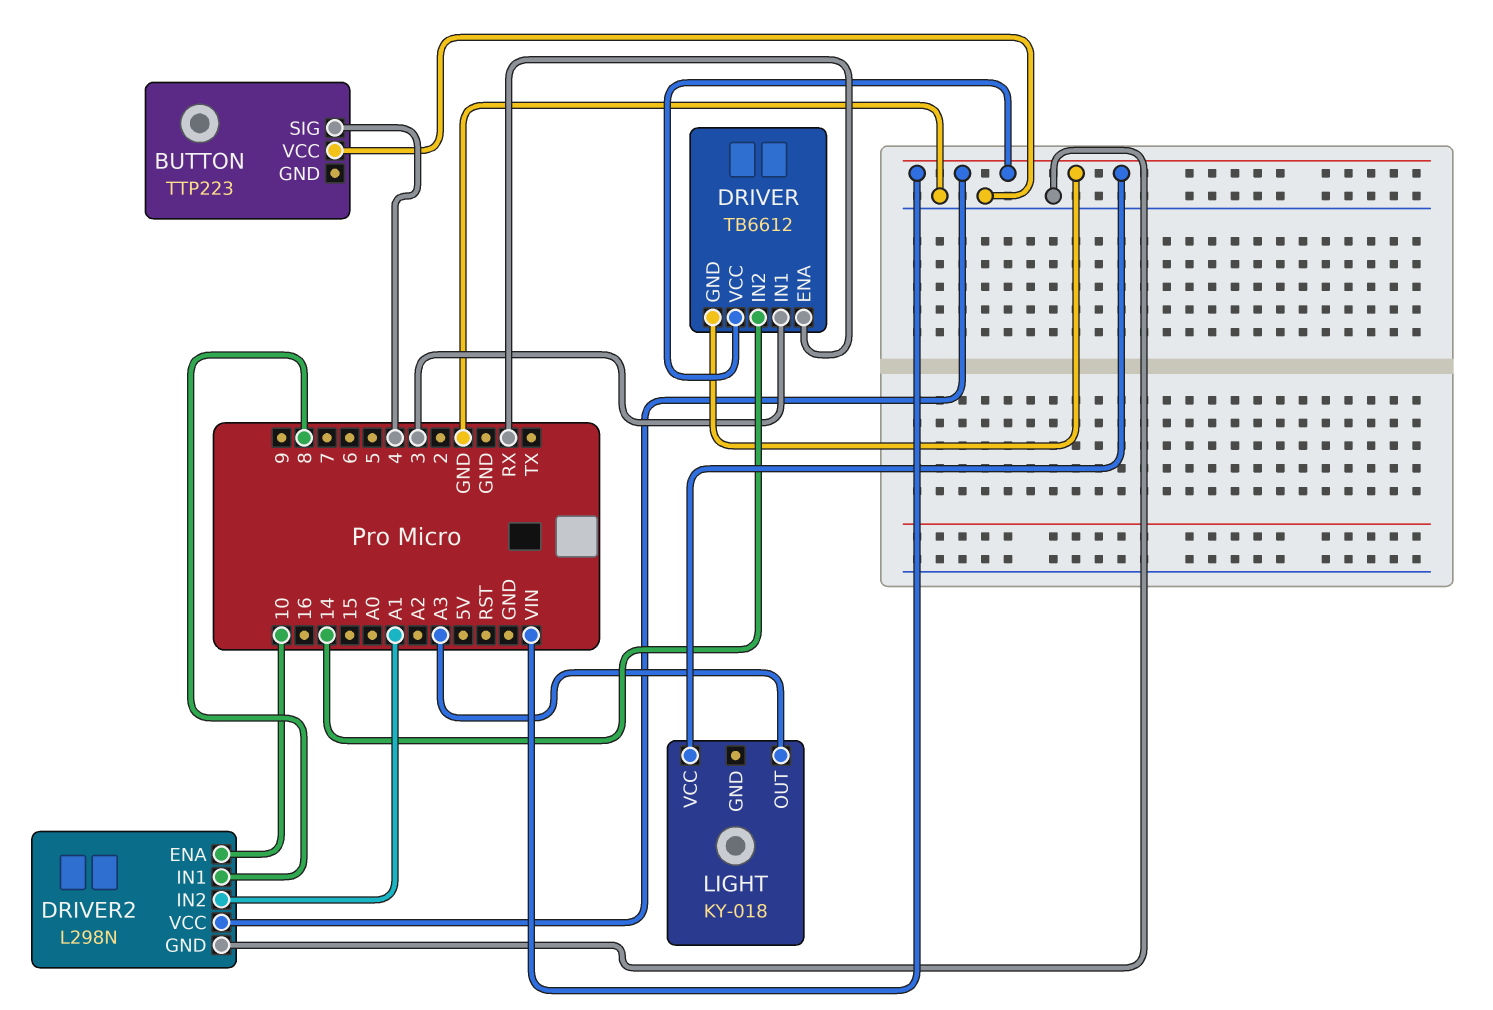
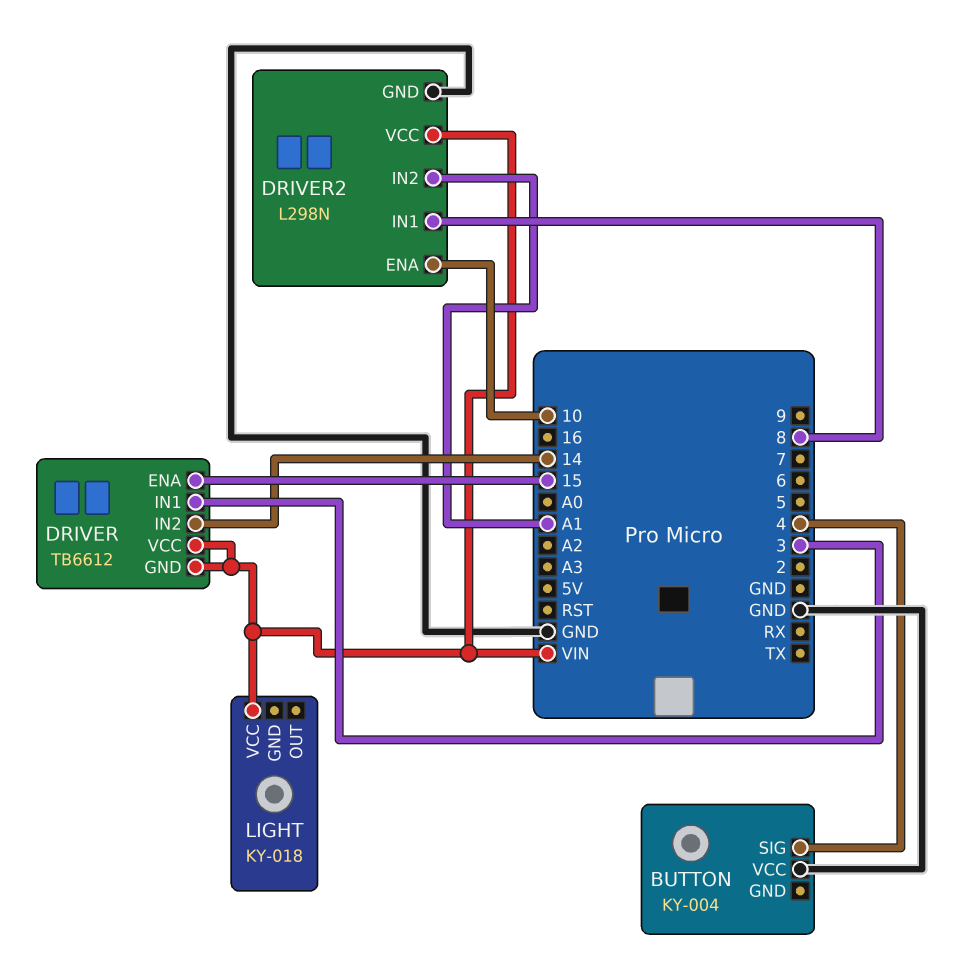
BUTTON: TTP223 -> KY-004
DRIVER pin ENA: RX -> 15
LIGHT pin OUT: A3 -> none

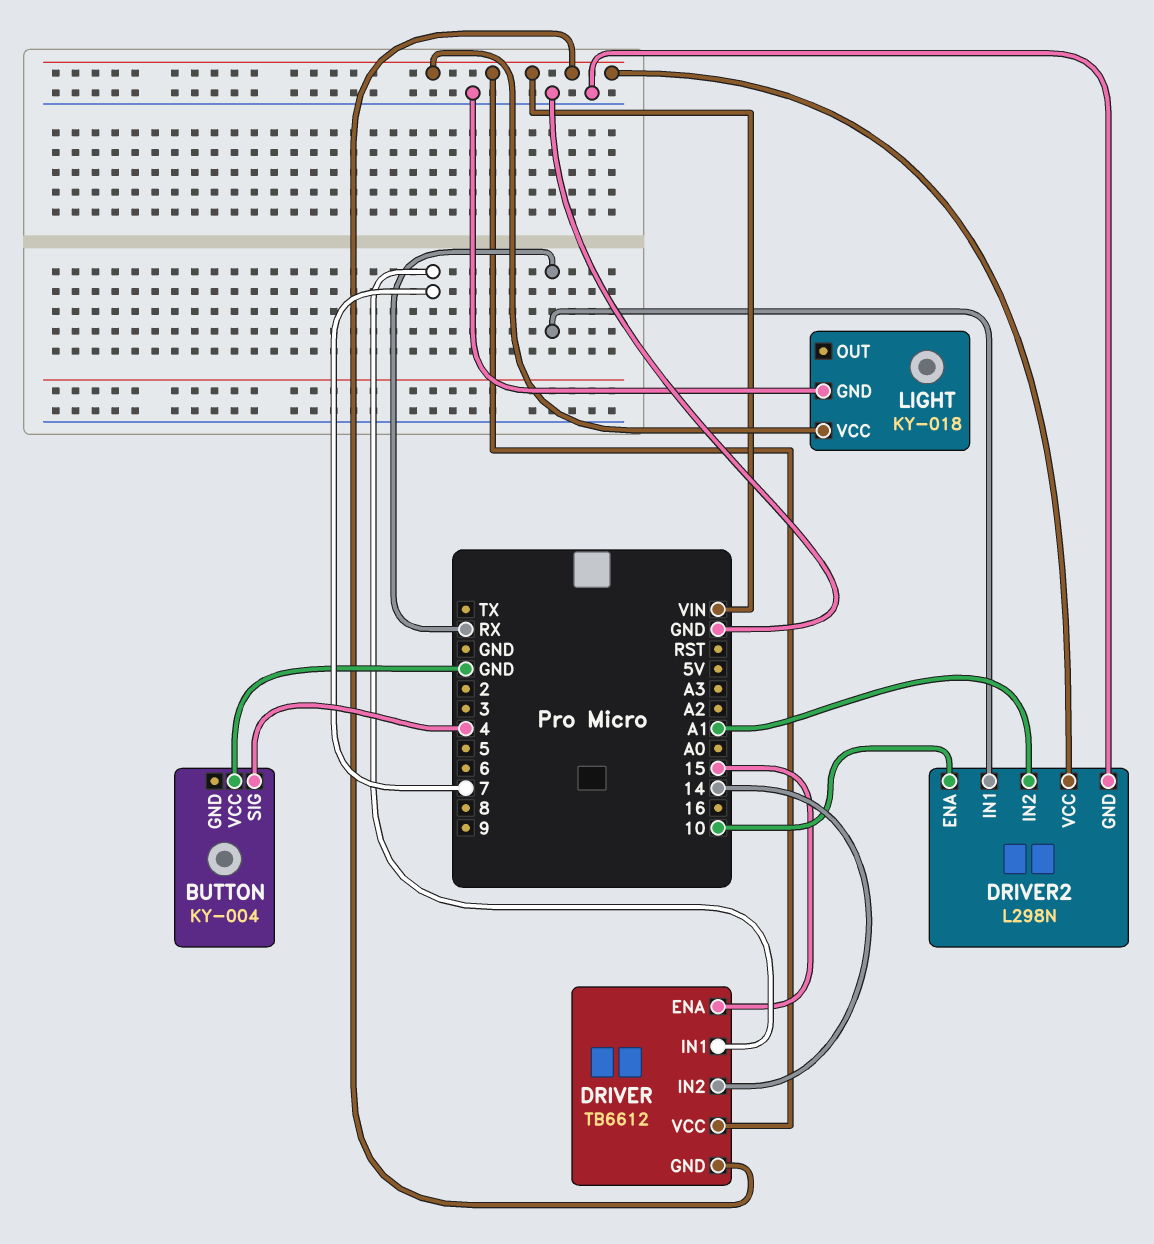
DRIVER pin IN1: 3 -> 7
DRIVER2 pin IN1: 8 -> RX
LIGHT pin GND: none -> GND

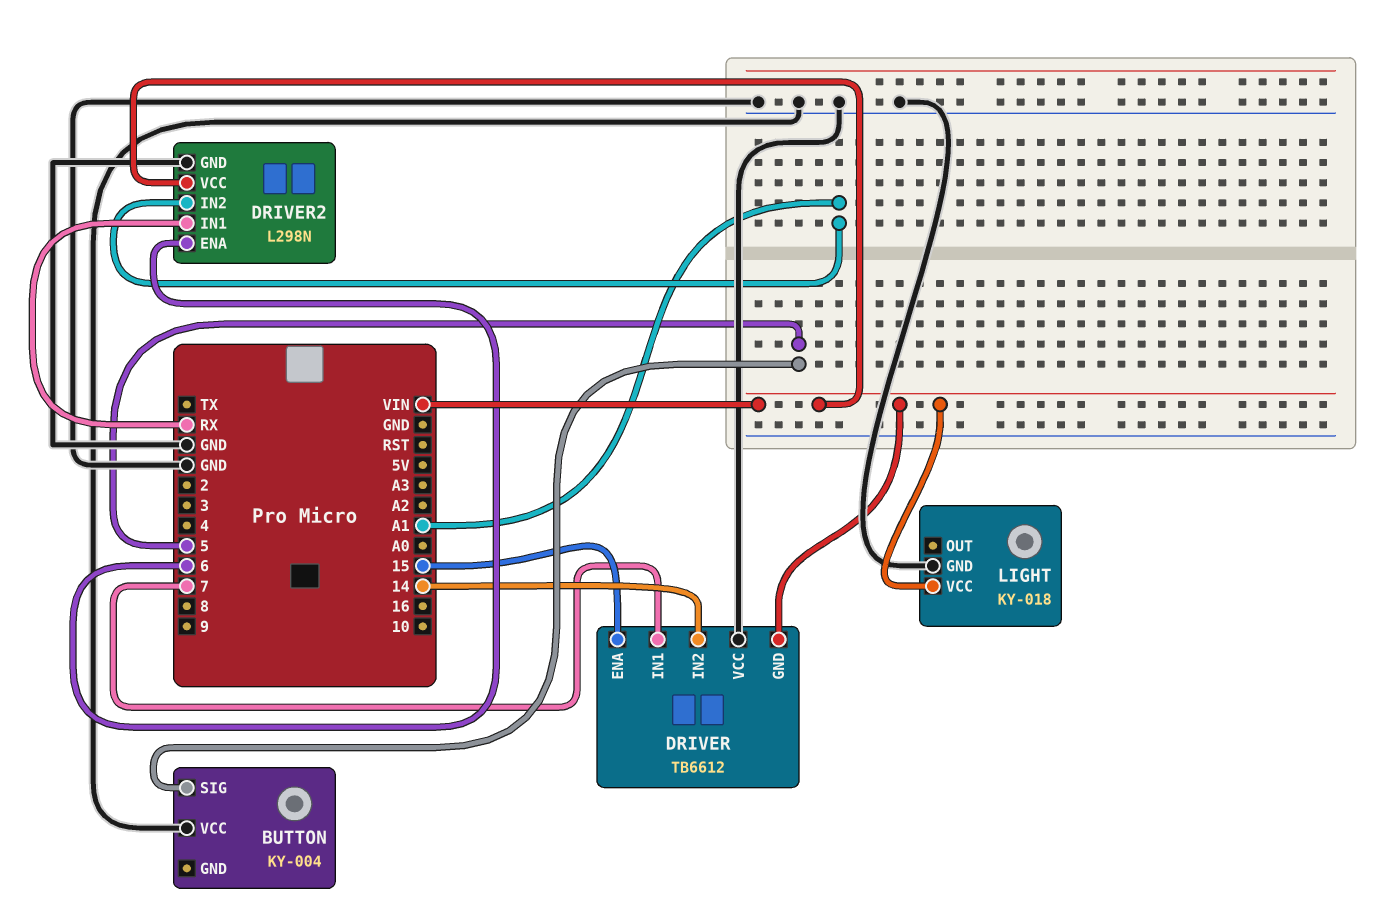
BUTTON pin SIG: 4 -> 5
DRIVER pin VCC: VIN -> GND
DRIVER2 pin ENA: 10 -> 6

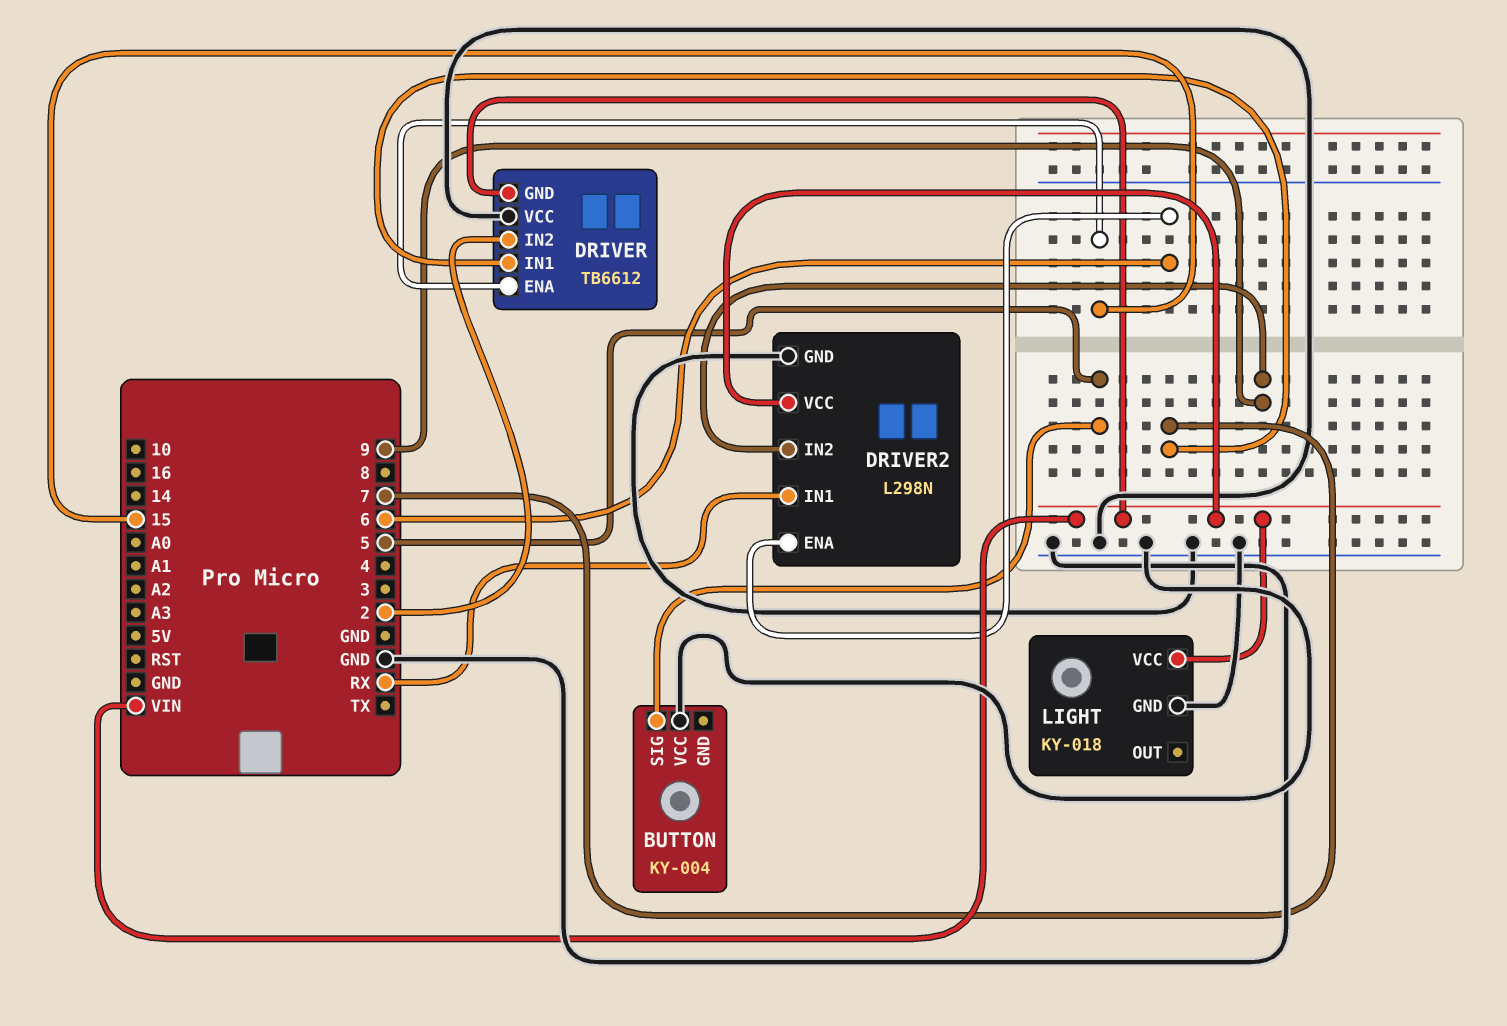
DRIVER pin IN2: 14 -> 2
DRIVER2 pin IN2: A1 -> 9

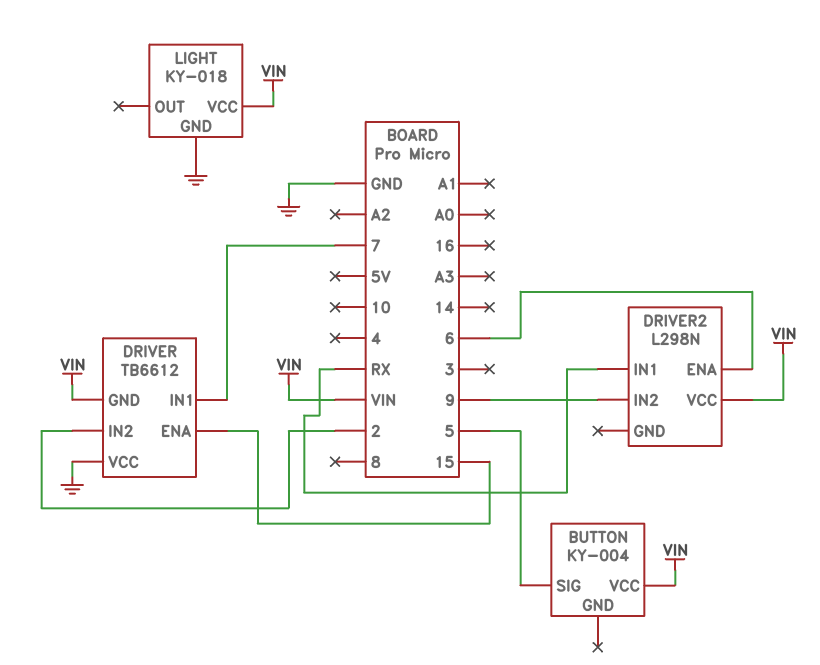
BUTTON pin VCC: GND -> VIN
DRIVER2 pin GND: GND -> none

